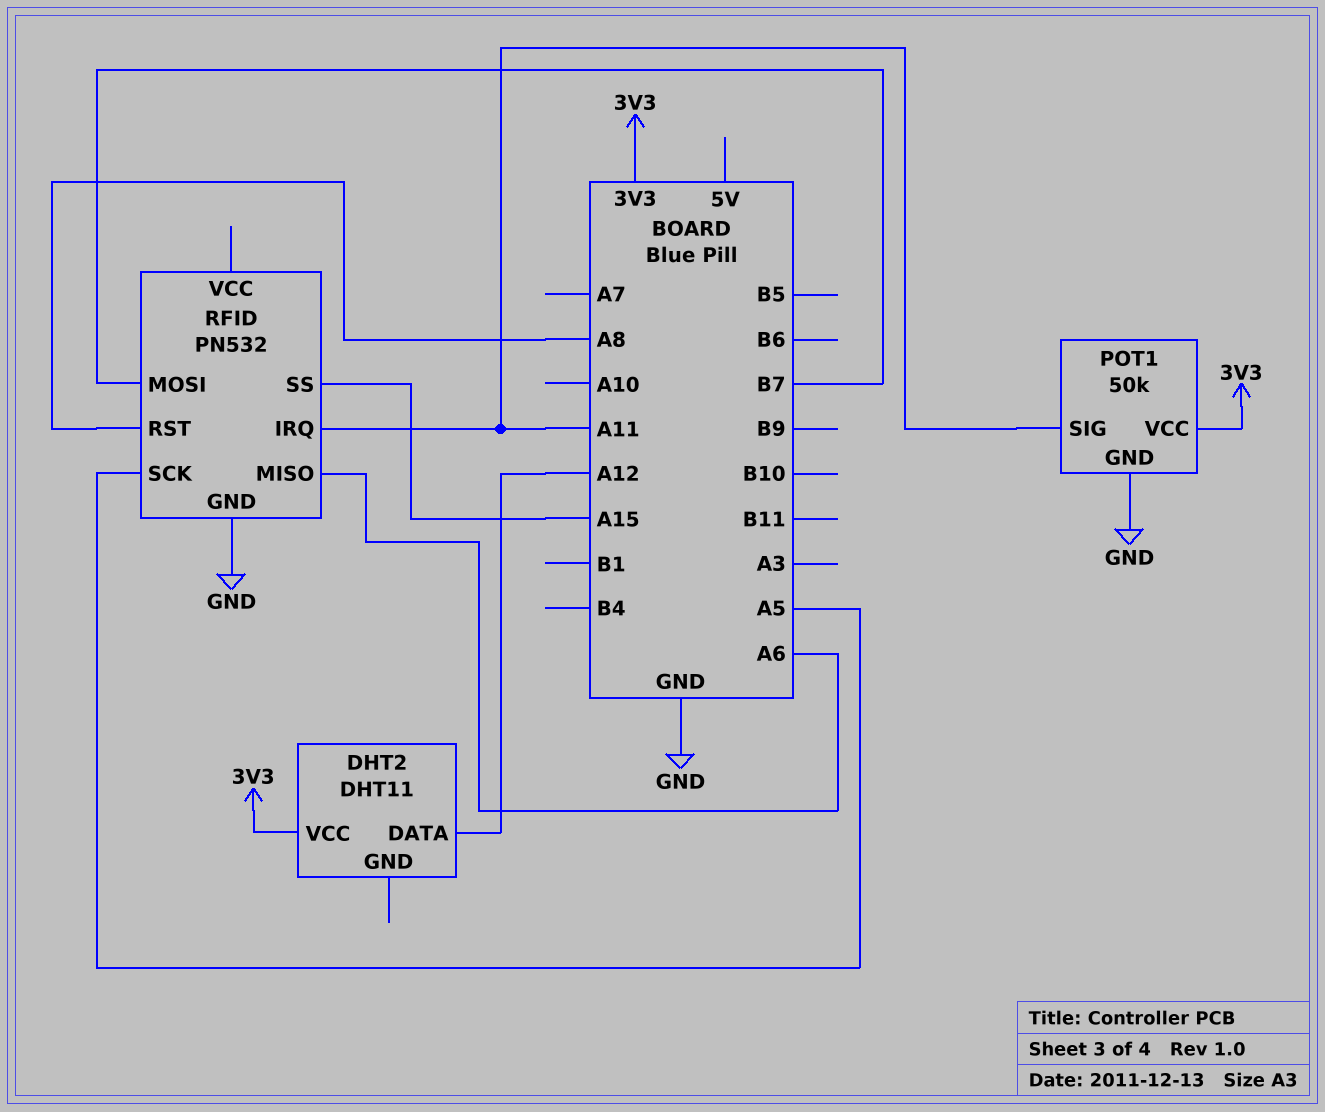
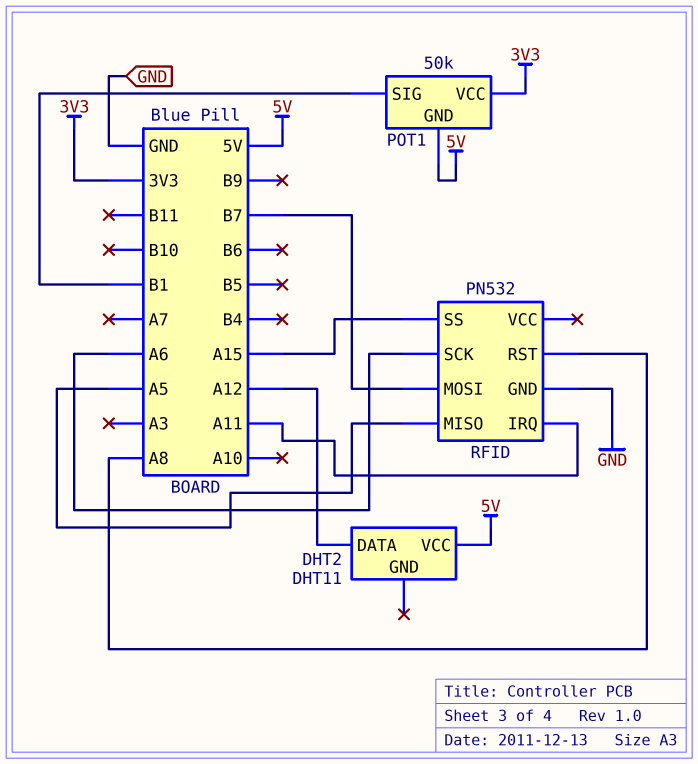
DHT2 pin VCC: 3V3 -> 5V
POT1 pin GND: GND -> 5V
POT1 pin SIG: A11 -> B1
RFID pin MISO: A6 -> A5
RFID pin SCK: A5 -> A6

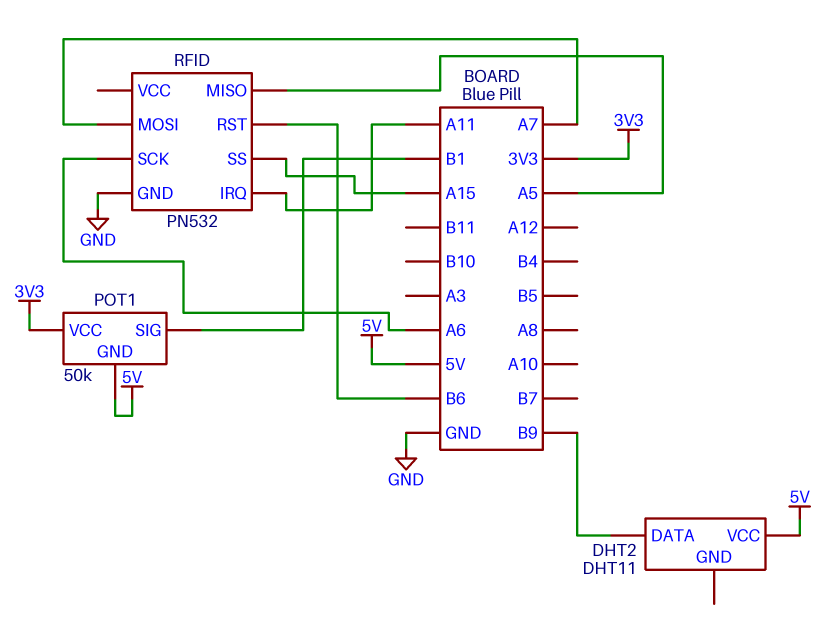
DHT2 pin DATA: A12 -> B9
RFID pin MOSI: B7 -> A7
RFID pin RST: A8 -> B6

